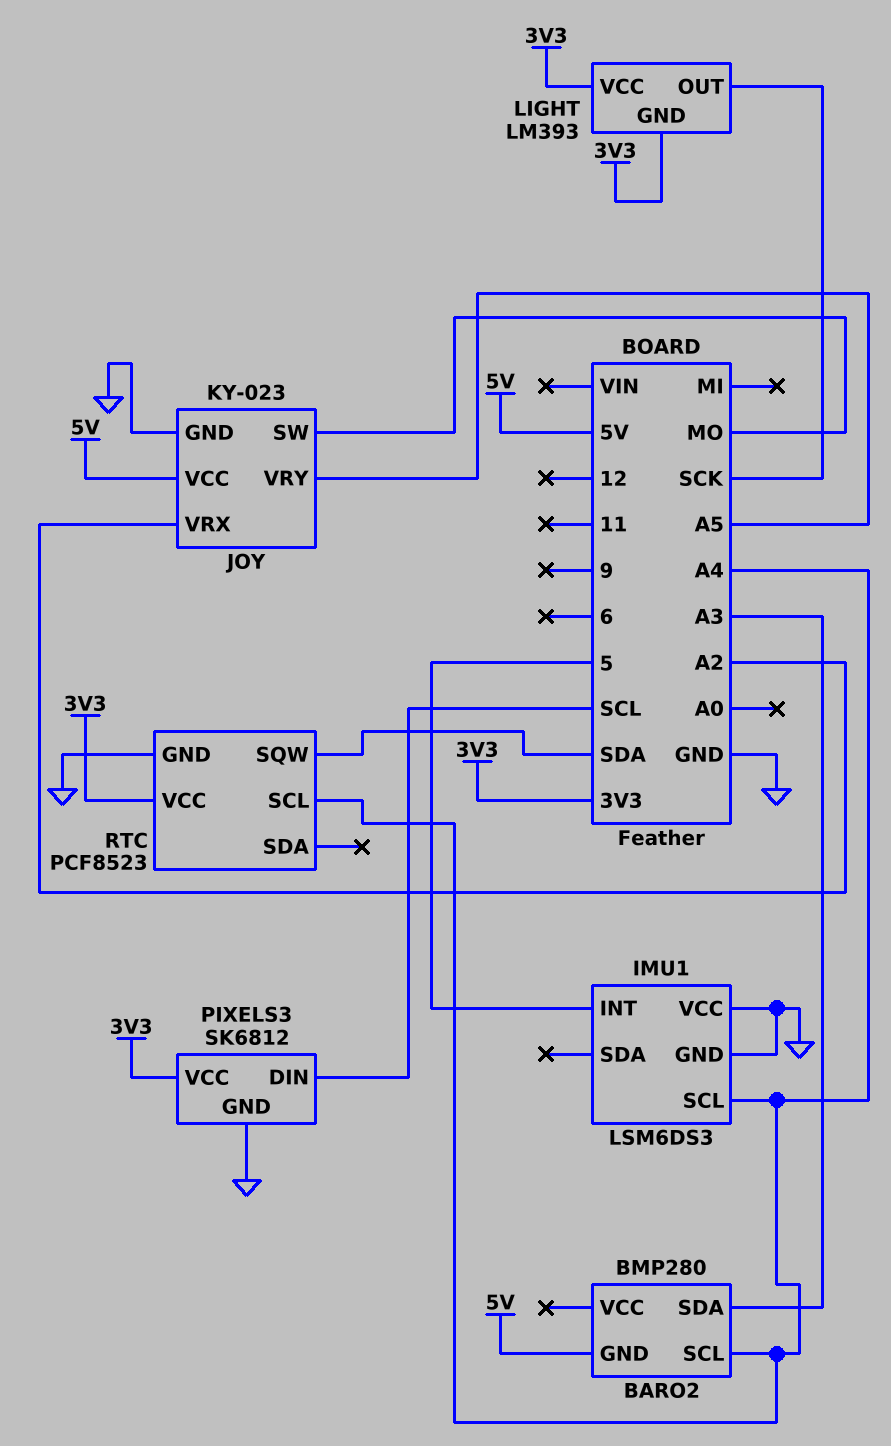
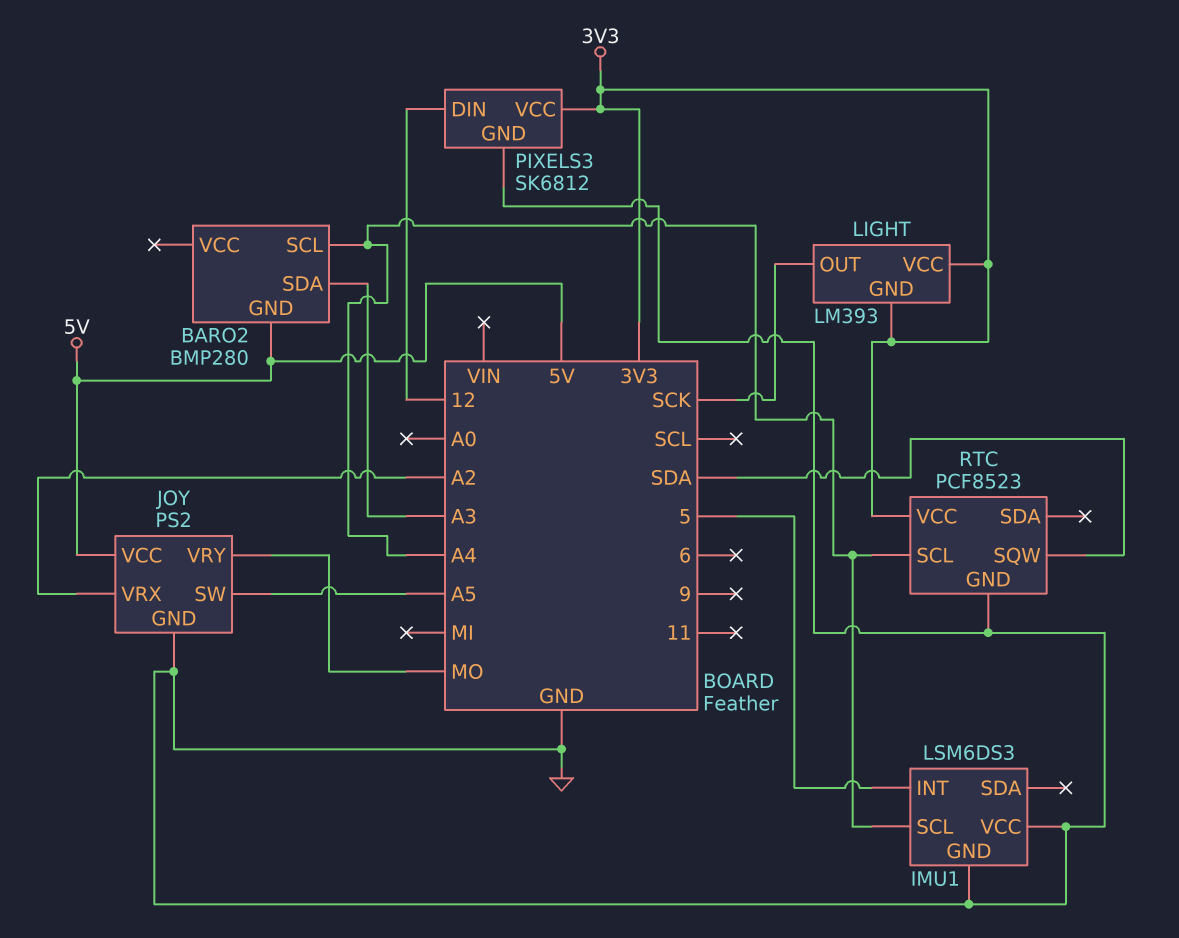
JOY: KY-023 -> PS2
JOY pin SW: MO -> A5
JOY pin VRY: A5 -> MO
PIXELS3 pin DIN: SCL -> 12

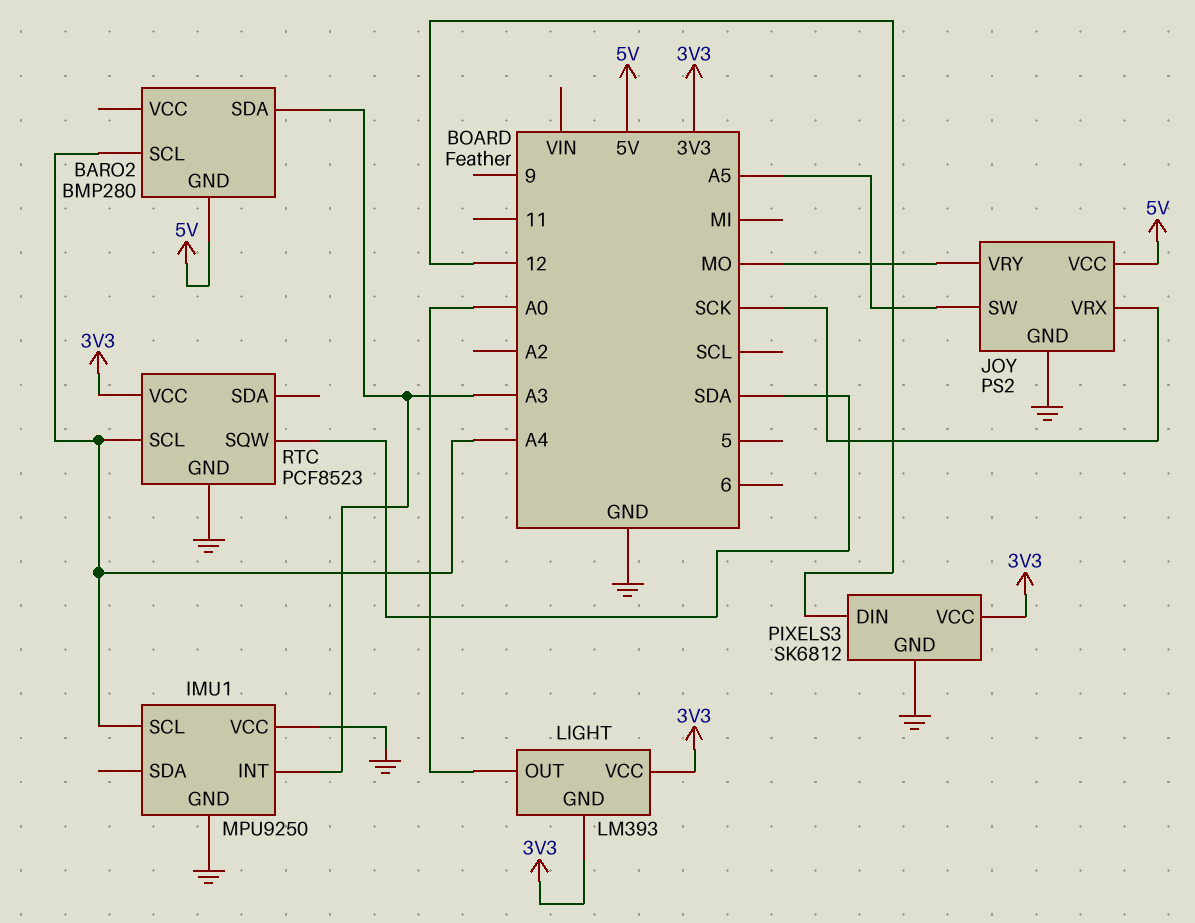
IMU1: LSM6DS3 -> MPU9250
IMU1 pin INT: 5 -> A3
JOY pin VRX: A2 -> SCK
LIGHT pin OUT: SCK -> A0

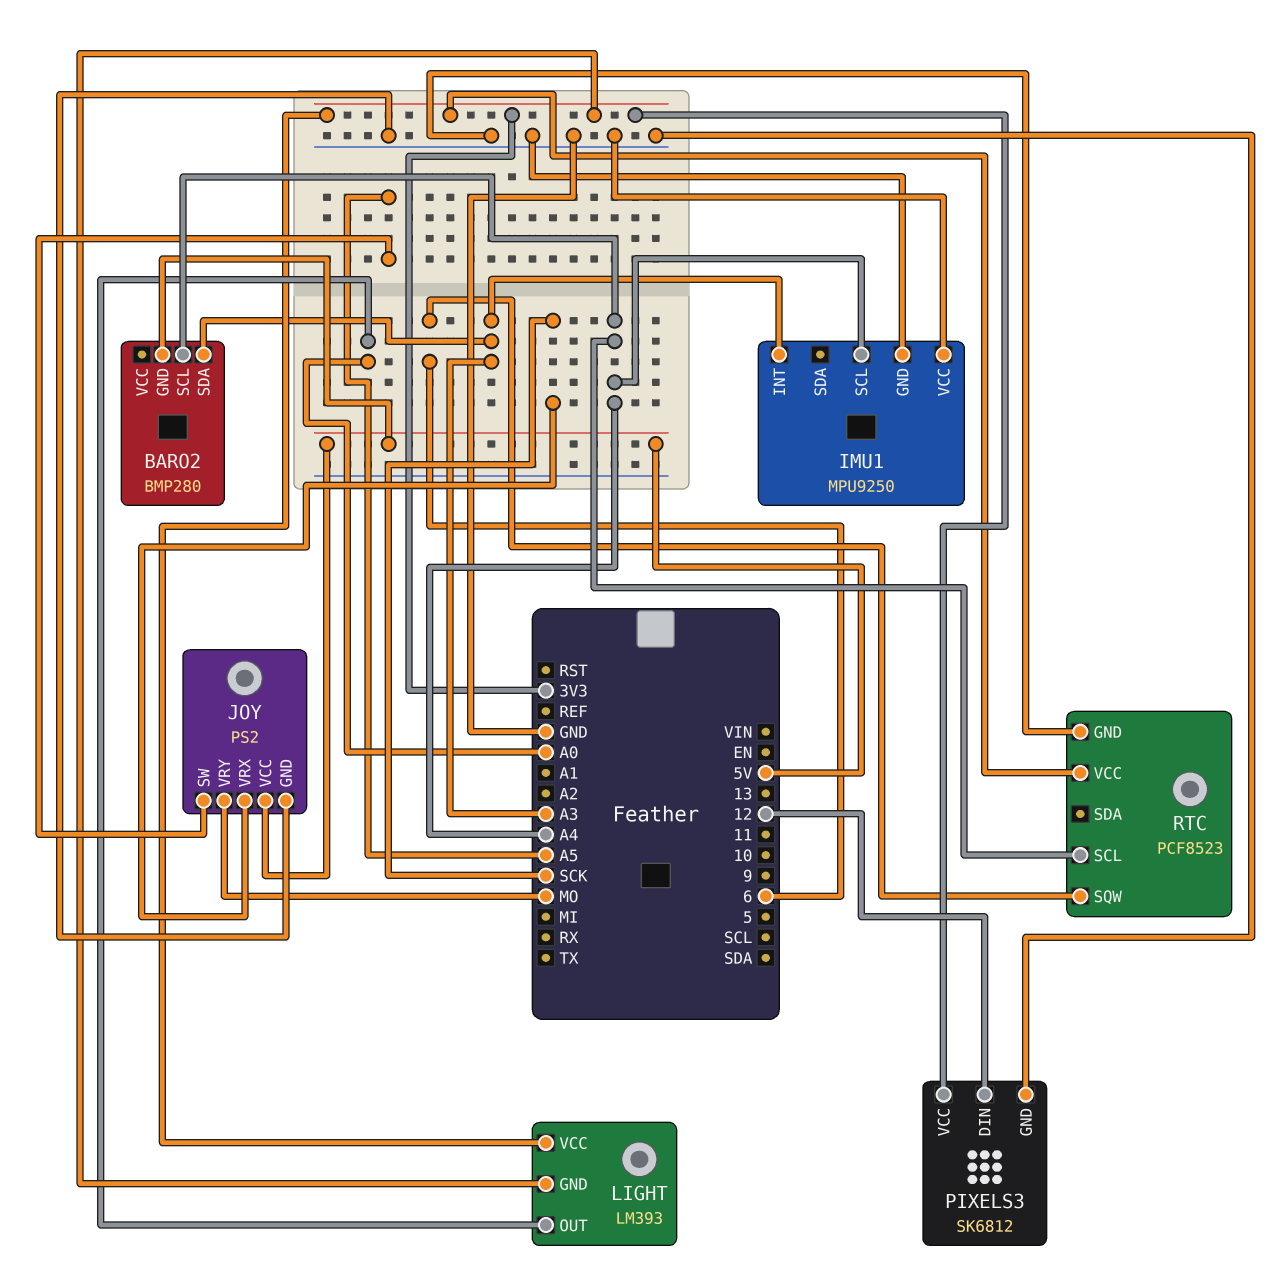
RTC pin SQW: SDA -> 6

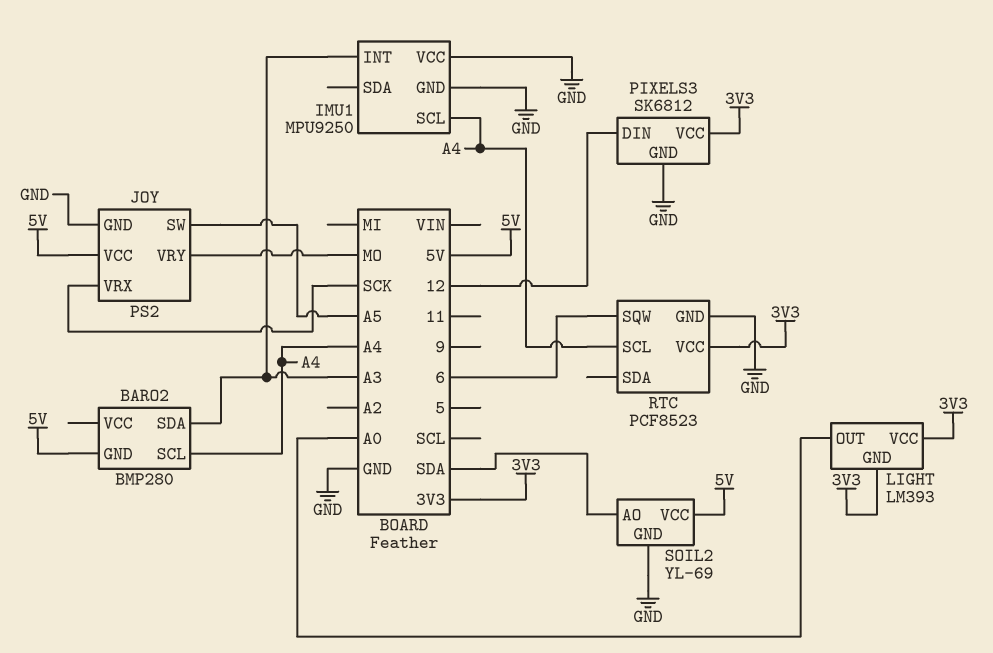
SOIL2: none -> YL-69
SOIL2 pin AO: none -> SDA
SOIL2 pin GND: none -> GND
SOIL2 pin VCC: none -> 5V

